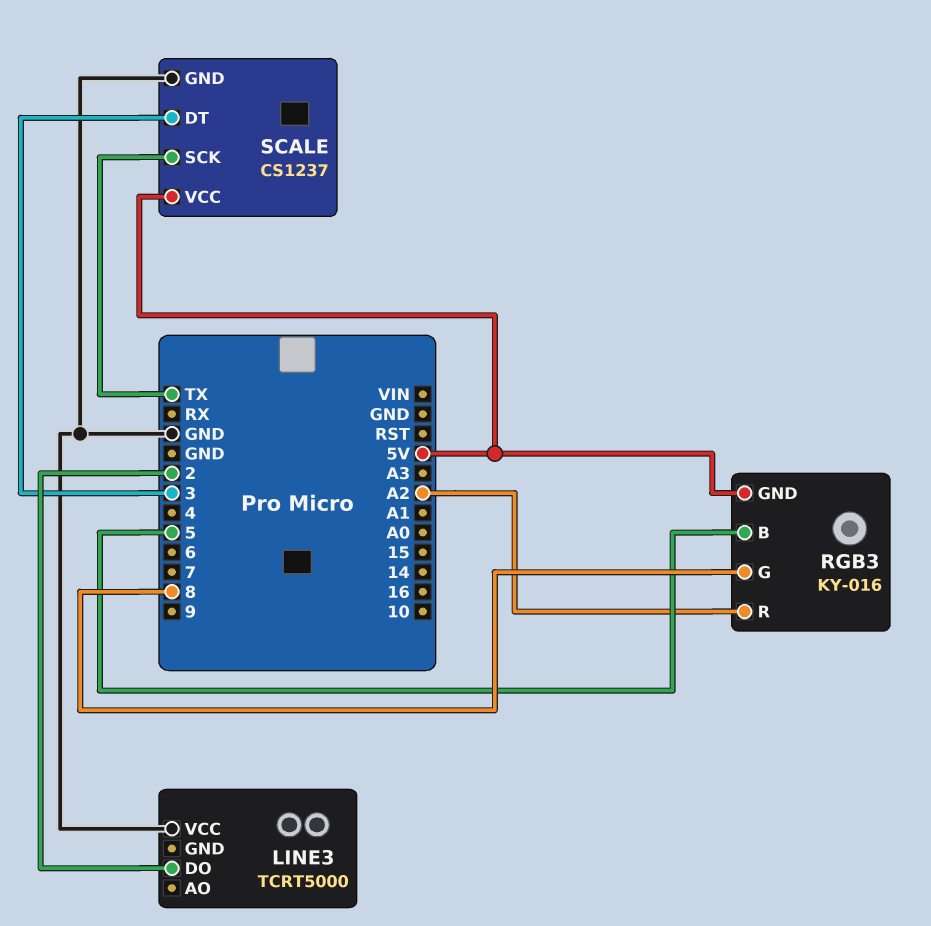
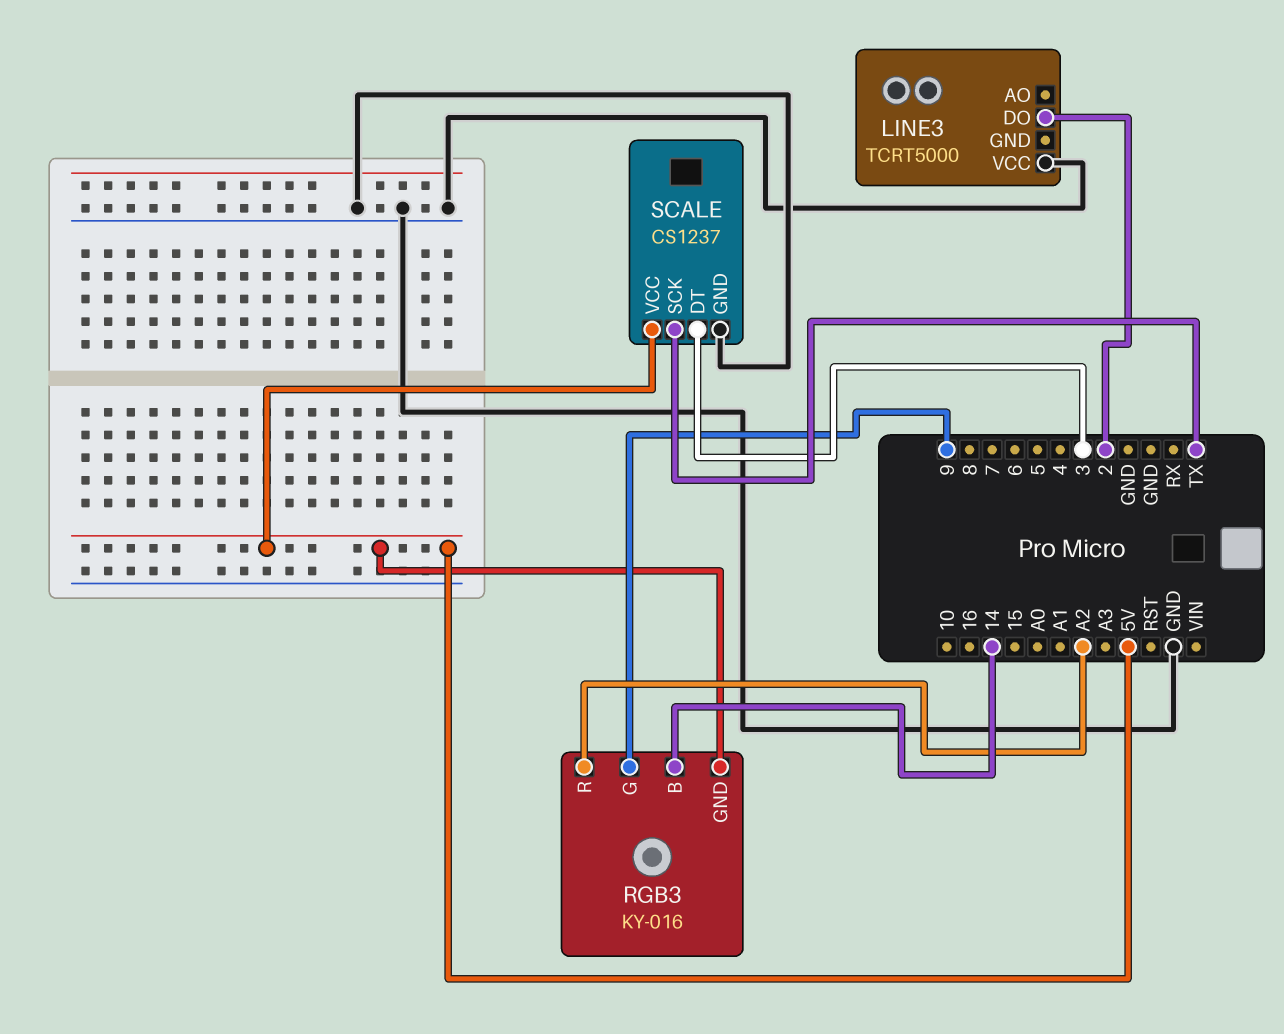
RGB3 pin B: 5 -> 14
RGB3 pin G: 8 -> 9

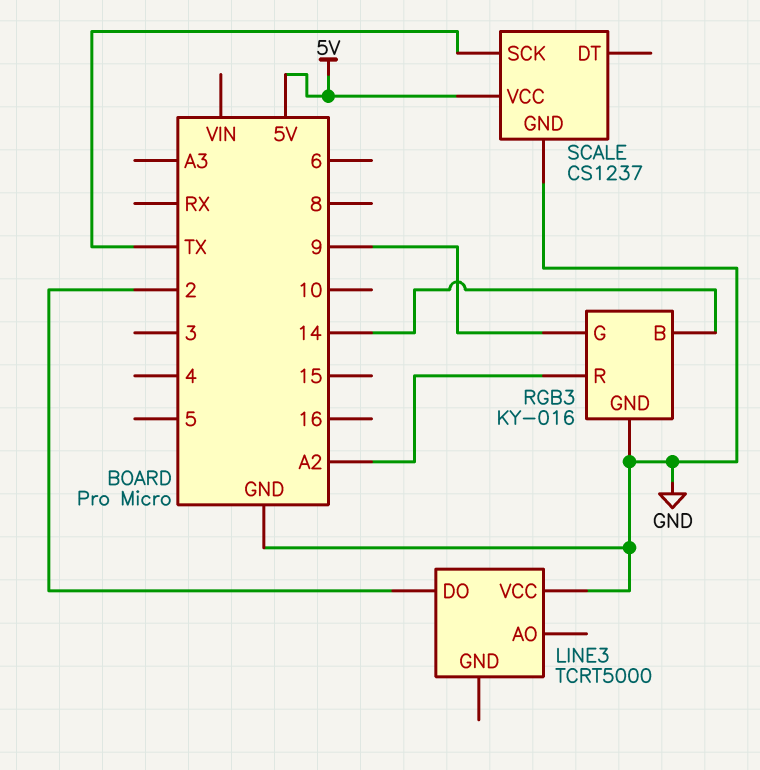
RGB3 pin GND: 5V -> GND
SCALE pin DT: 3 -> none

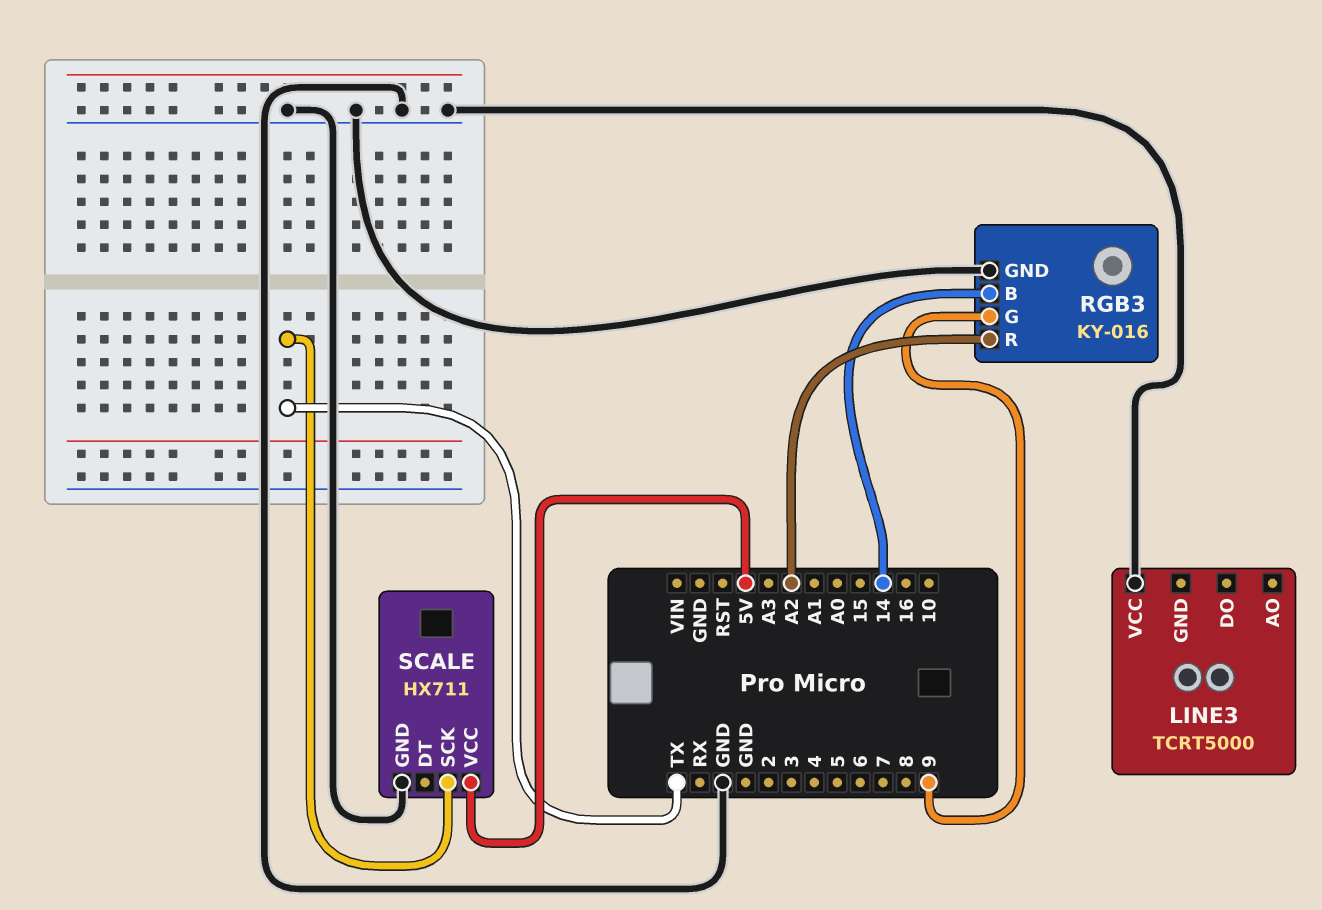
LINE3 pin DO: 2 -> none
SCALE: CS1237 -> HX711

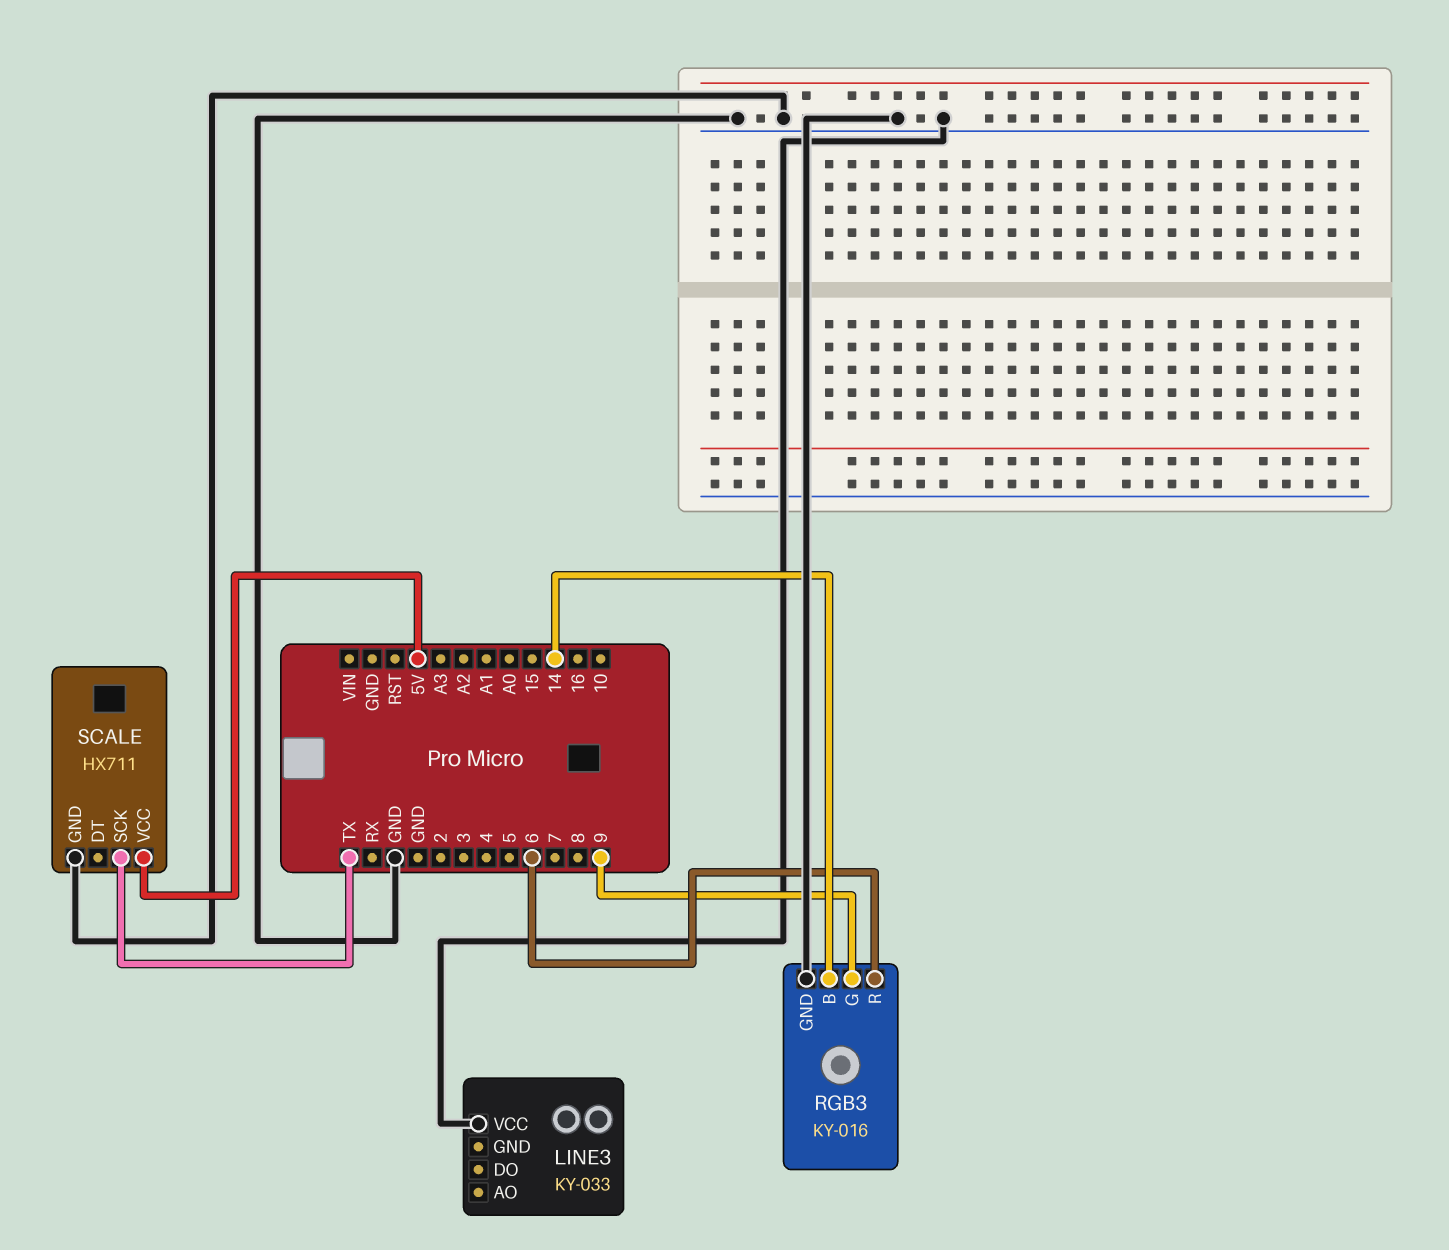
LINE3: TCRT5000 -> KY-033
RGB3 pin R: A2 -> 6

